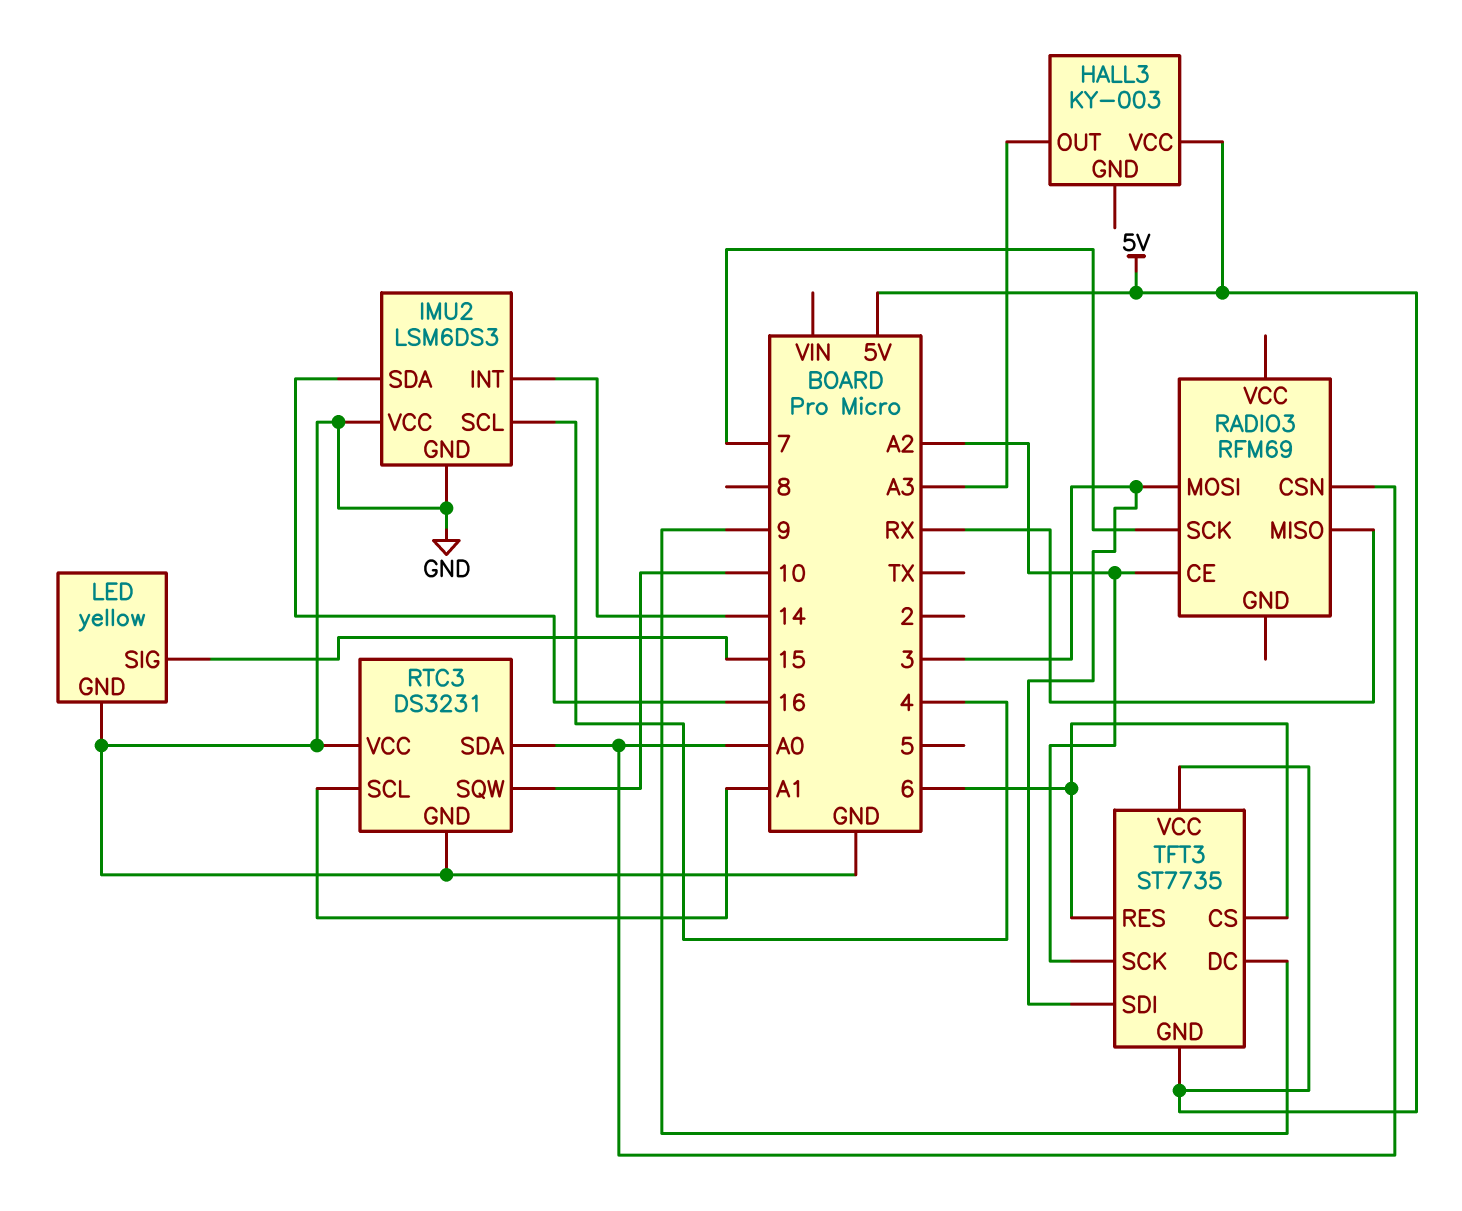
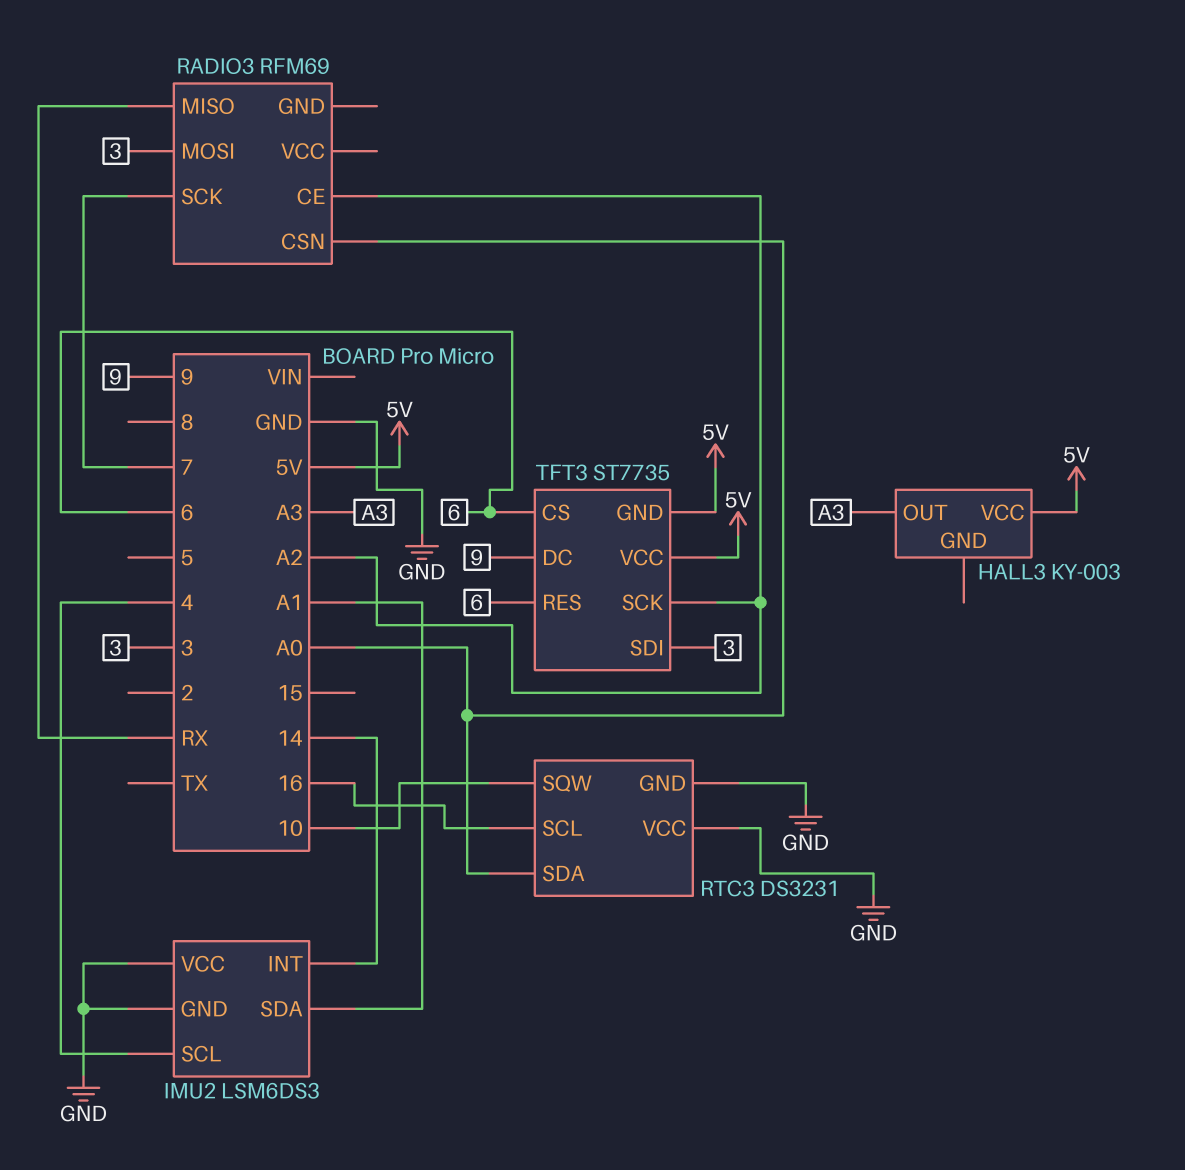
IMU2 pin SDA: 16 -> A1
LED: yellow -> none
LED pin GND: GND -> none
LED pin SIG: 15 -> none
RTC3 pin SCL: A1 -> 16

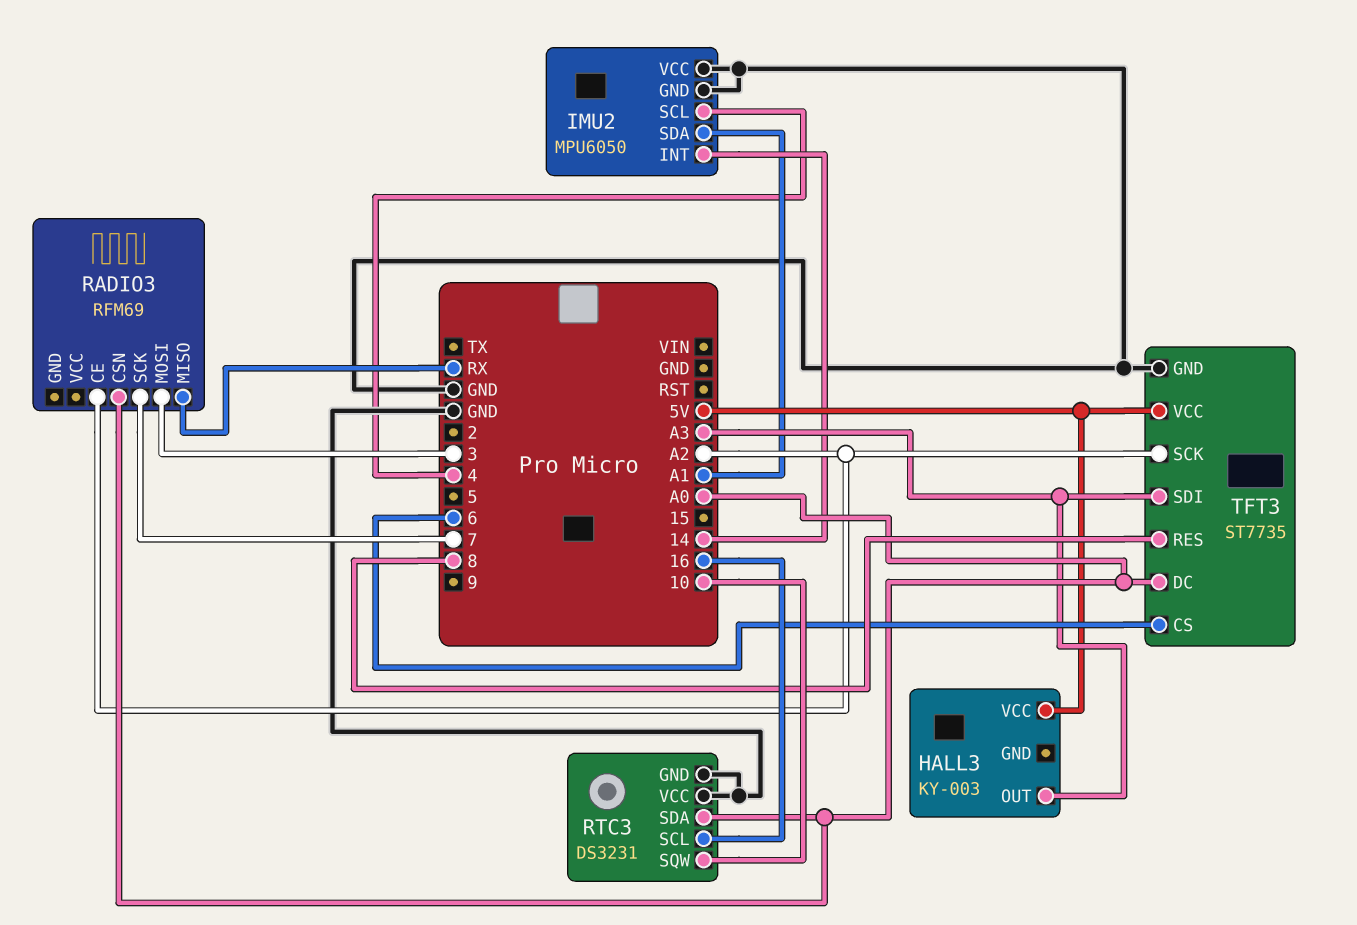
IMU2: LSM6DS3 -> MPU6050
TFT3 pin DC: 9 -> A0
TFT3 pin GND: 5V -> GND
TFT3 pin RES: 6 -> 8
TFT3 pin SDI: 3 -> A3

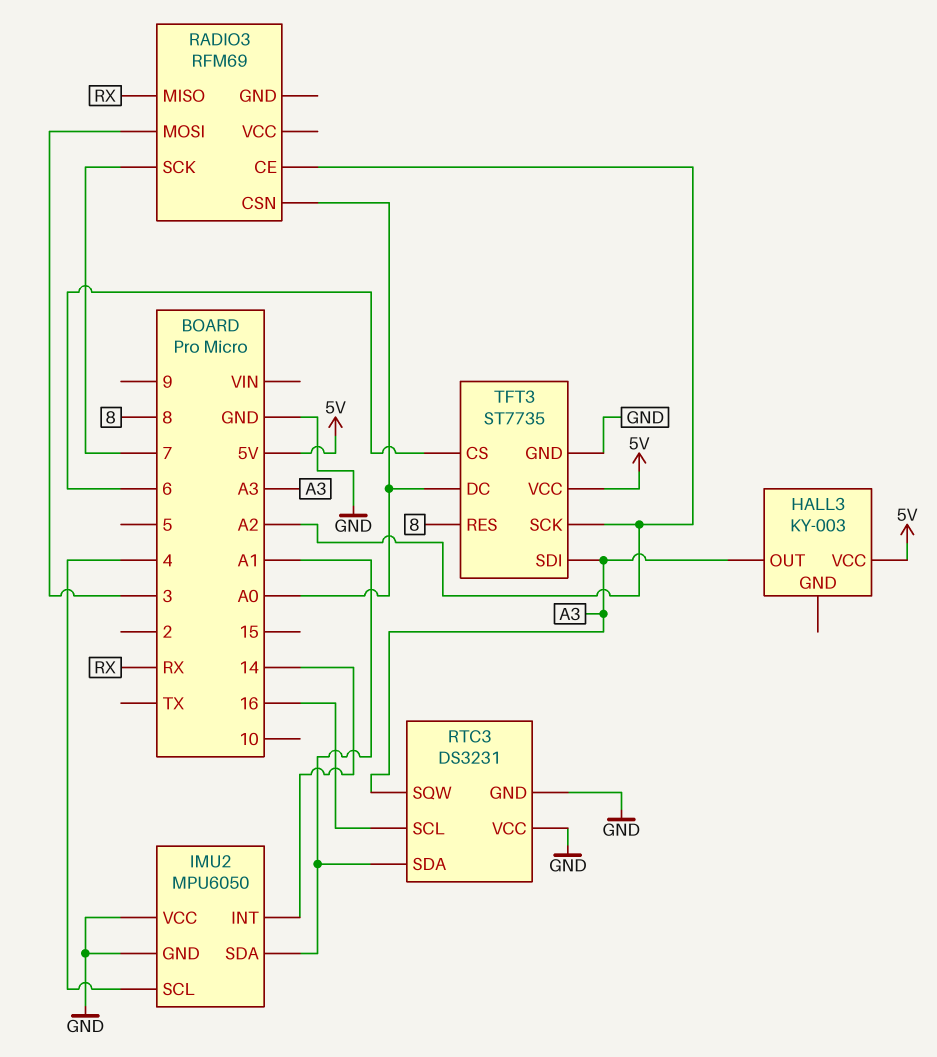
RTC3 pin SDA: A0 -> A1
RTC3 pin SQW: 10 -> A3

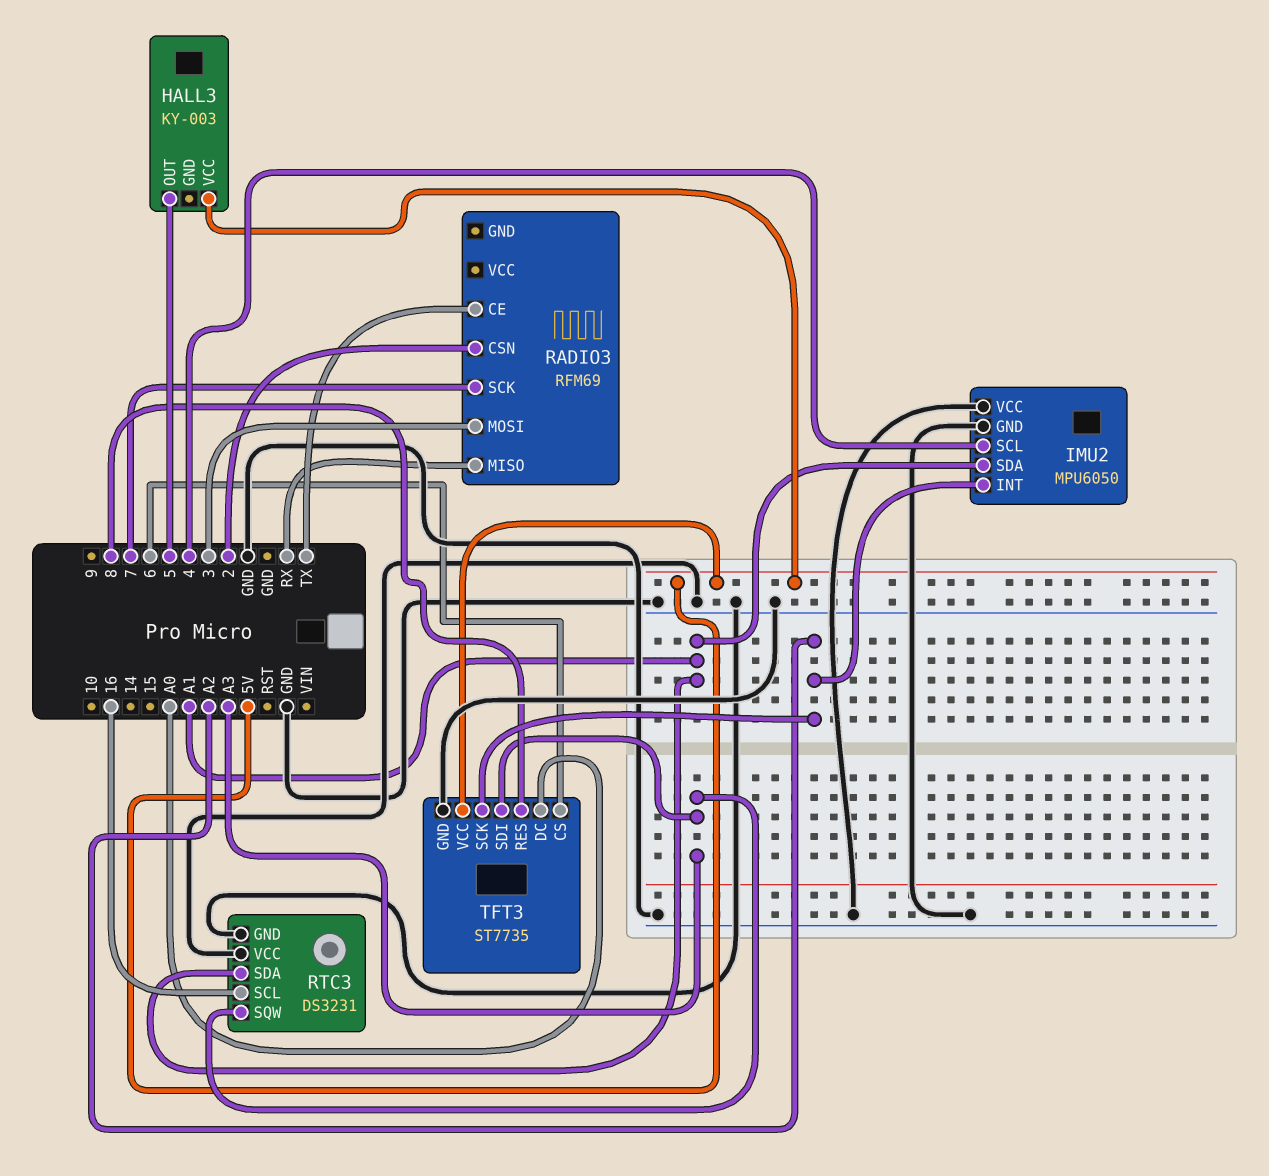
HALL3 pin OUT: A3 -> 5
IMU2 pin INT: 14 -> A2
RADIO3 pin CE: A2 -> TX
RADIO3 pin CSN: A0 -> 2

